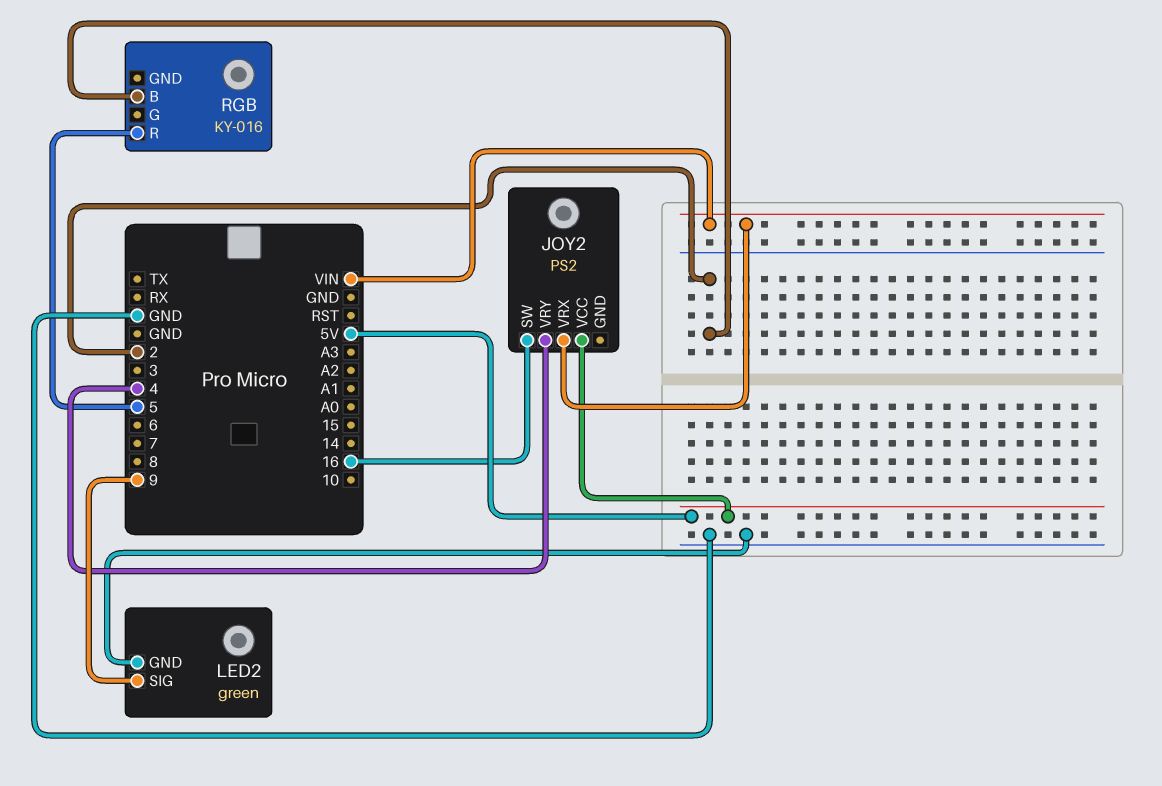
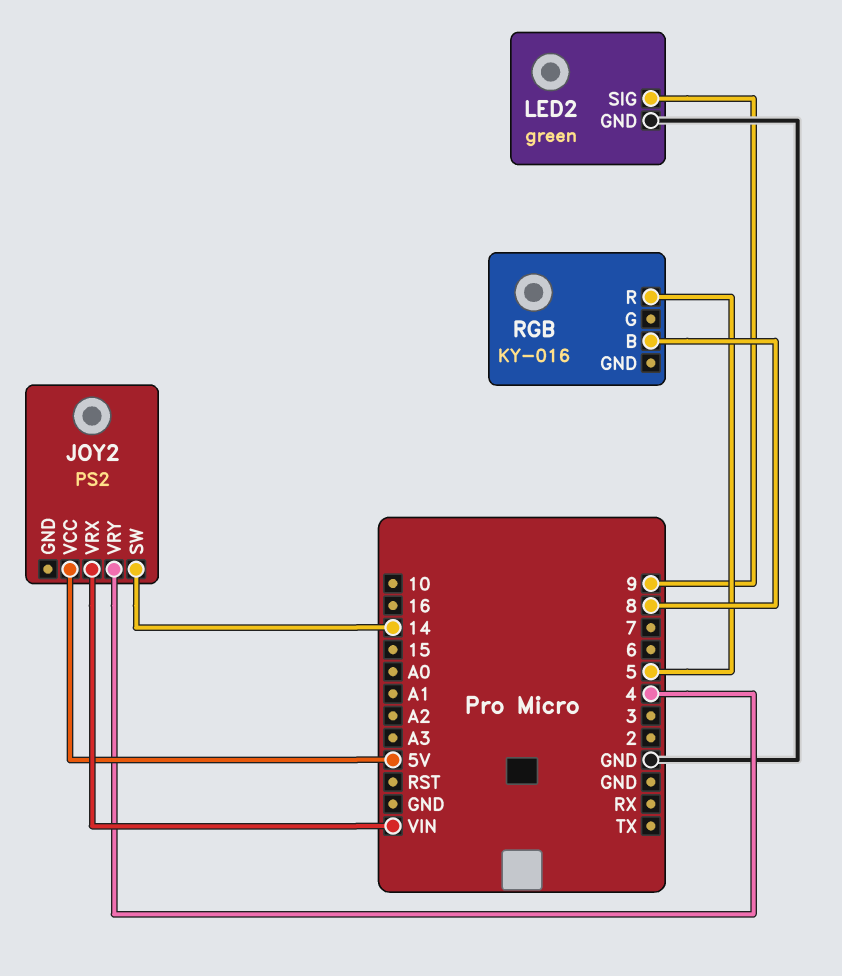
JOY2 pin SW: 16 -> 14
RGB pin B: 2 -> 8

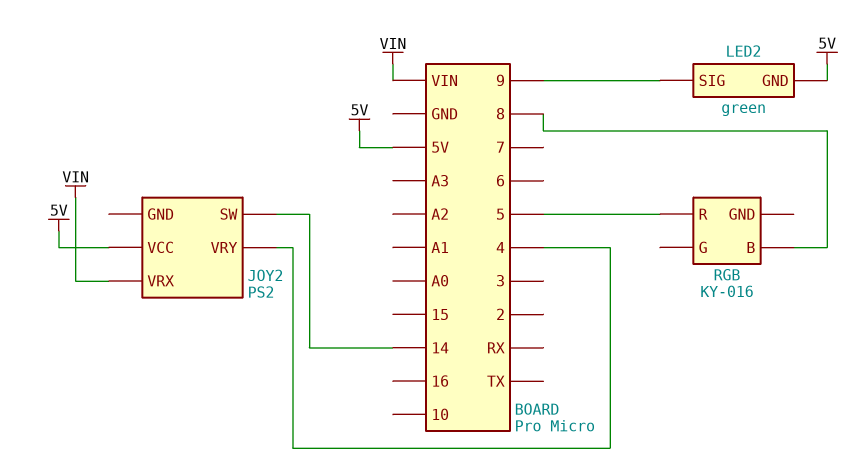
LED2 pin GND: GND -> 5V

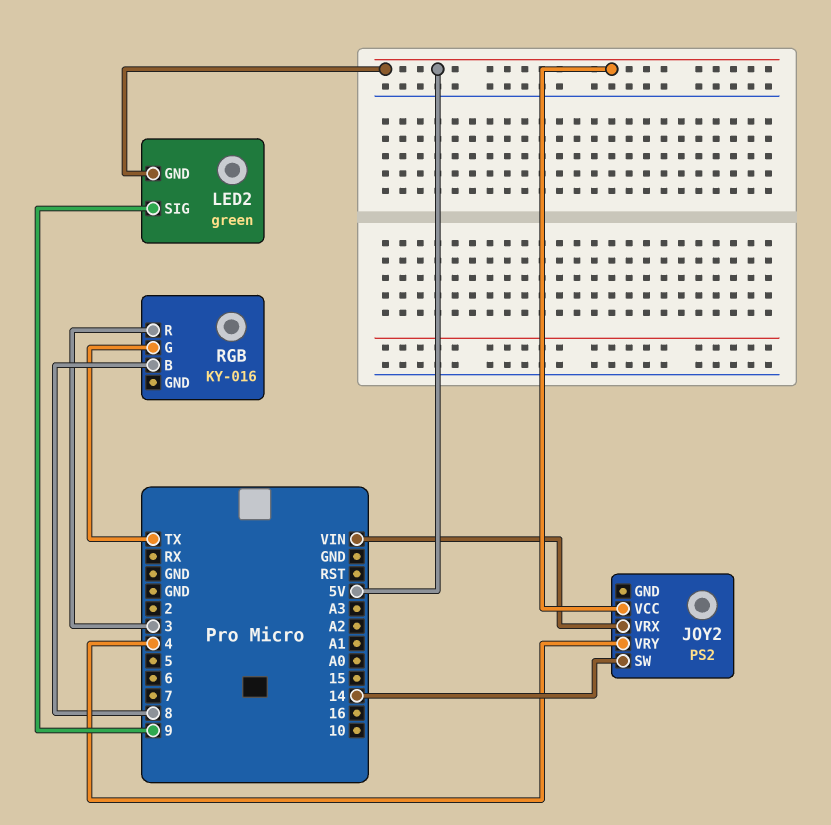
RGB pin G: none -> TX
RGB pin R: 5 -> 3

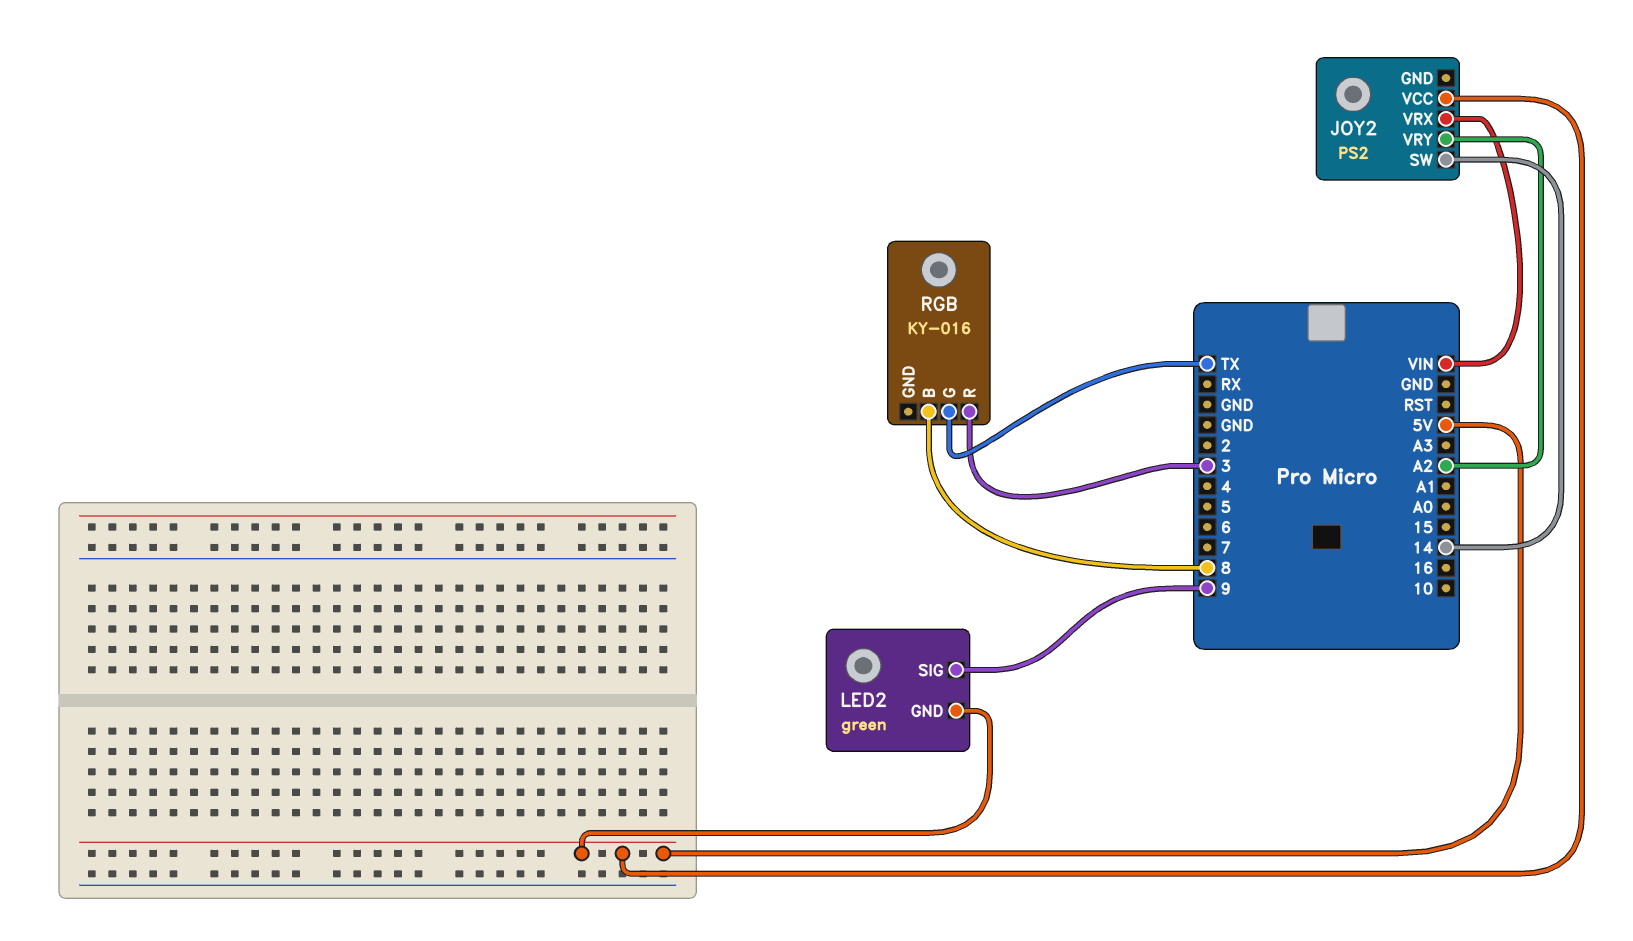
JOY2 pin VRY: 4 -> A2

